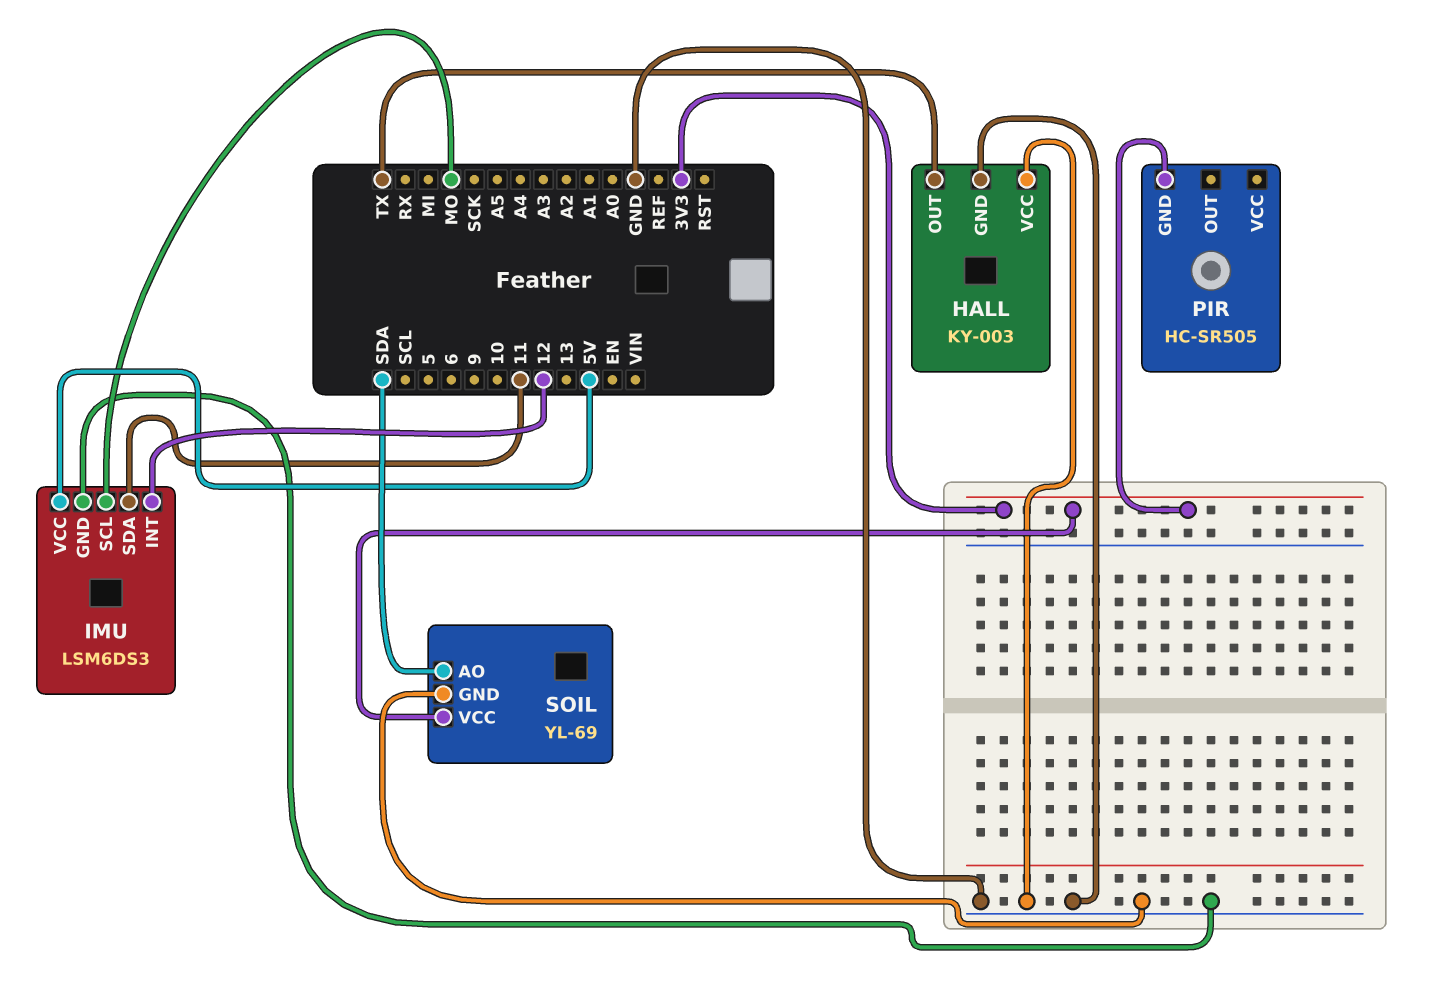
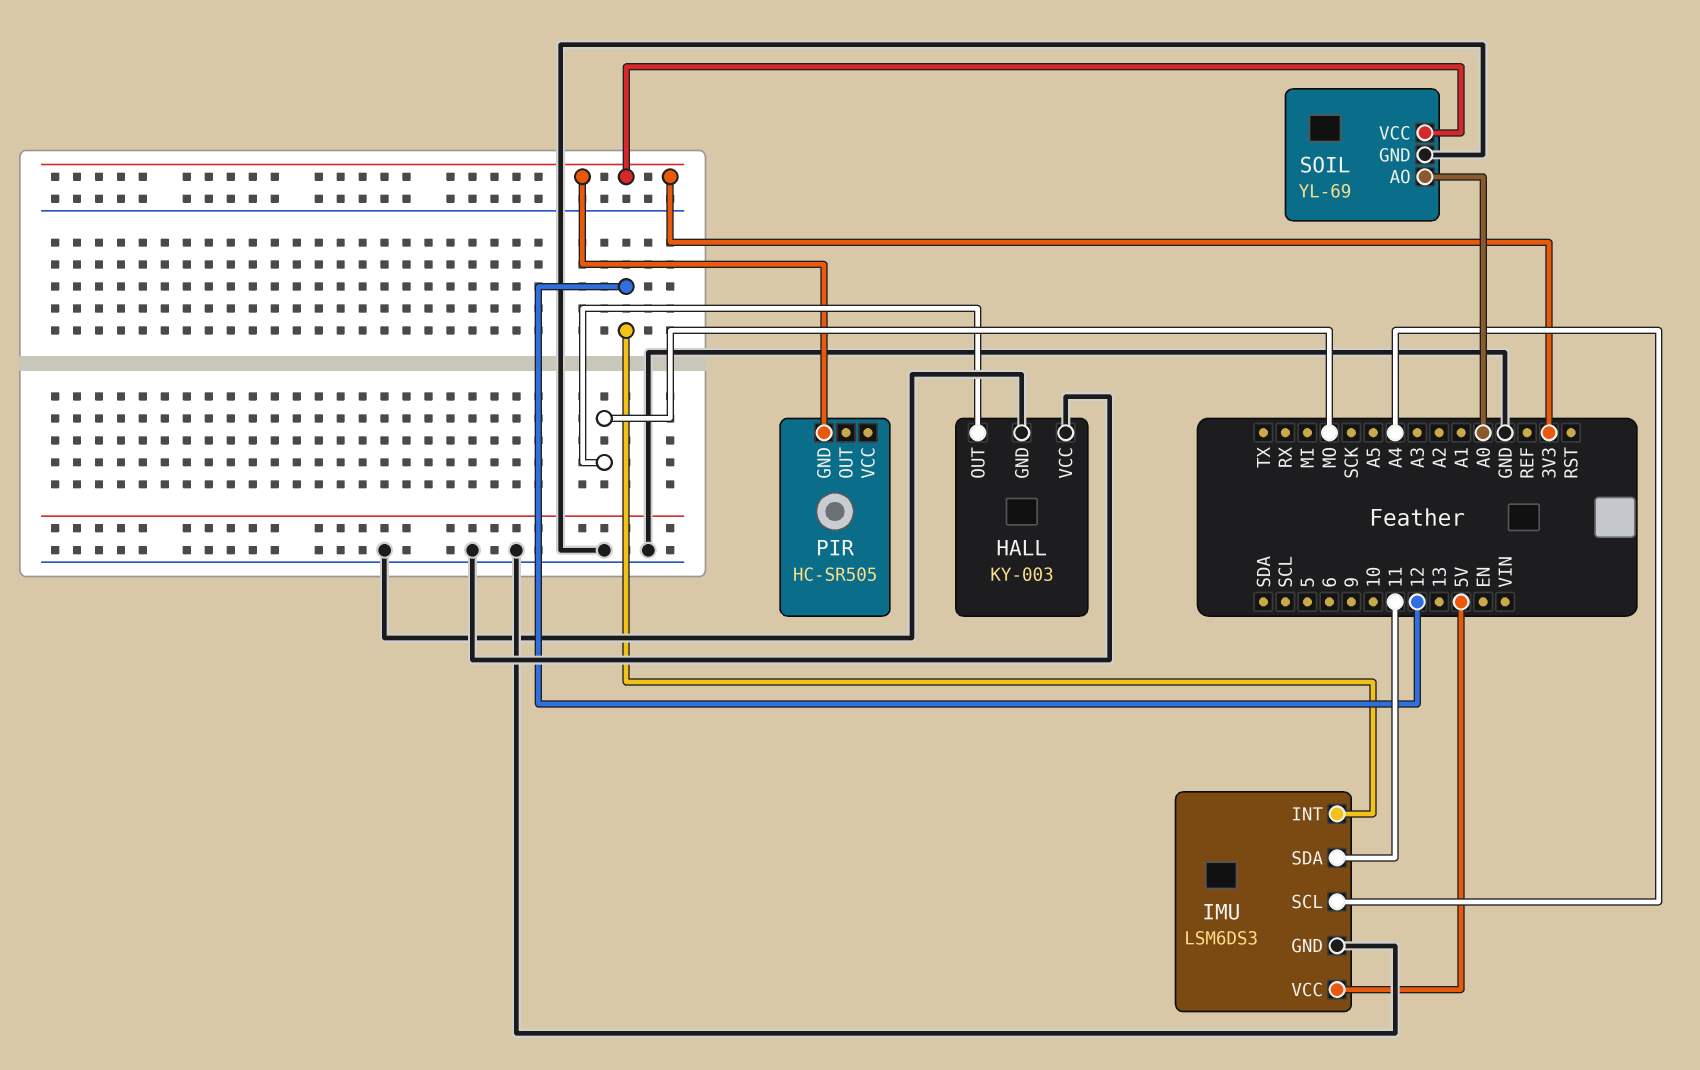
HALL pin OUT: TX -> MO
IMU pin SCL: MO -> A4
SOIL pin AO: SDA -> A0

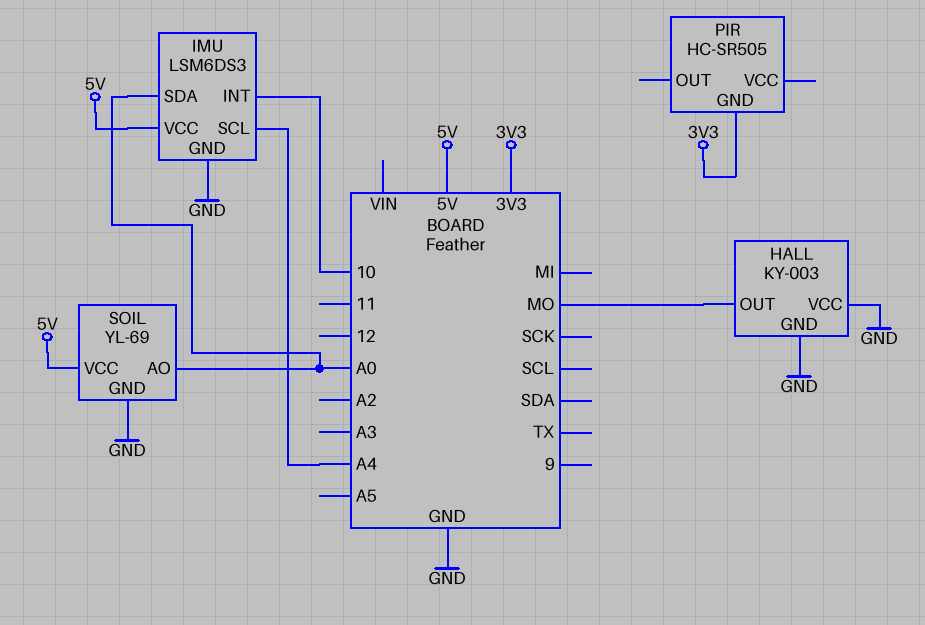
IMU pin INT: 12 -> 10
IMU pin SDA: 11 -> A0
SOIL pin VCC: 3V3 -> 5V

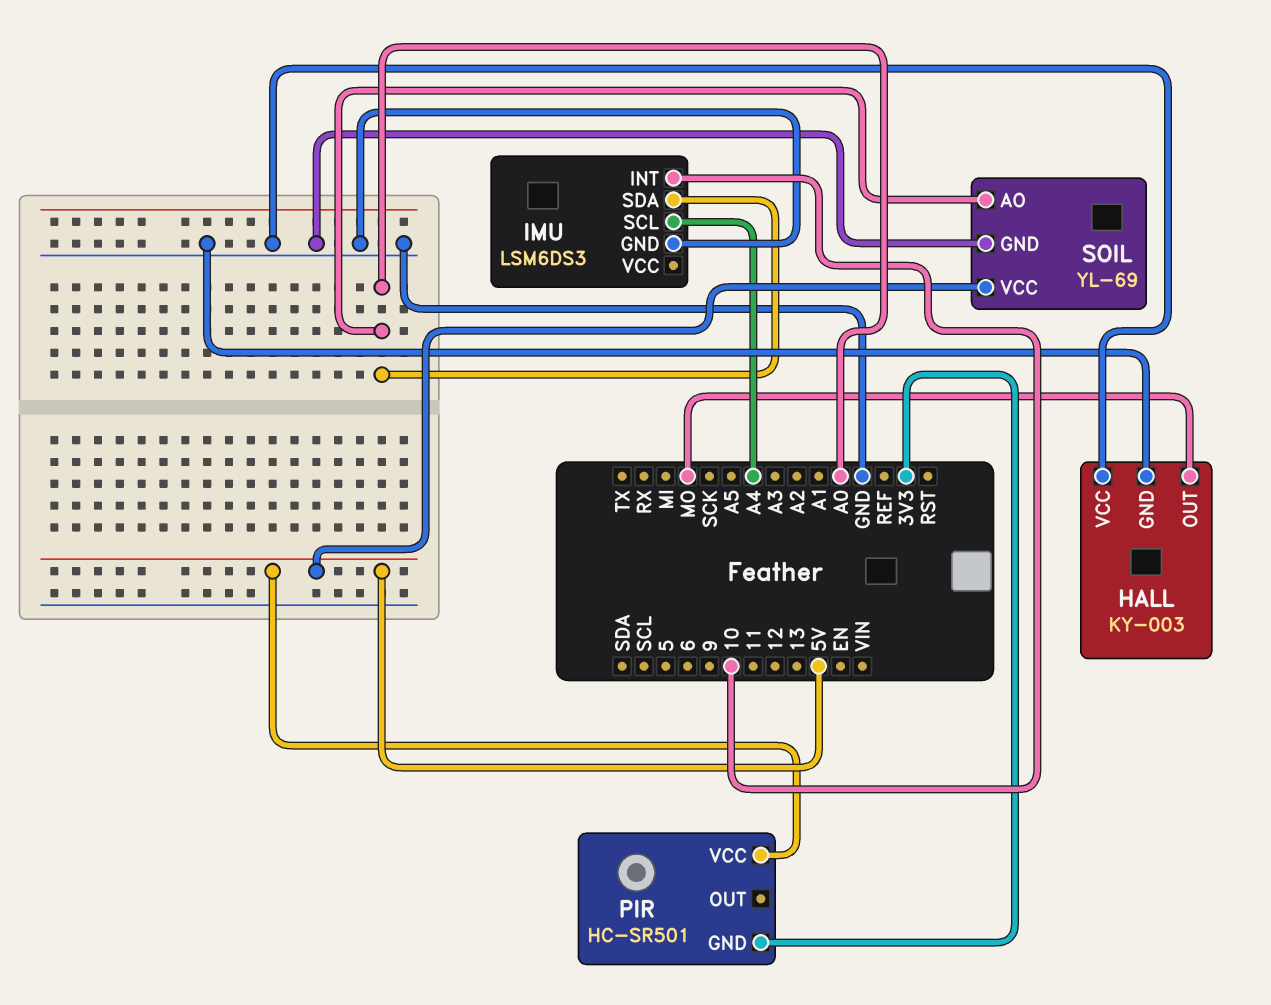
IMU pin VCC: 5V -> none
PIR: HC-SR505 -> HC-SR501
PIR pin VCC: none -> 5V

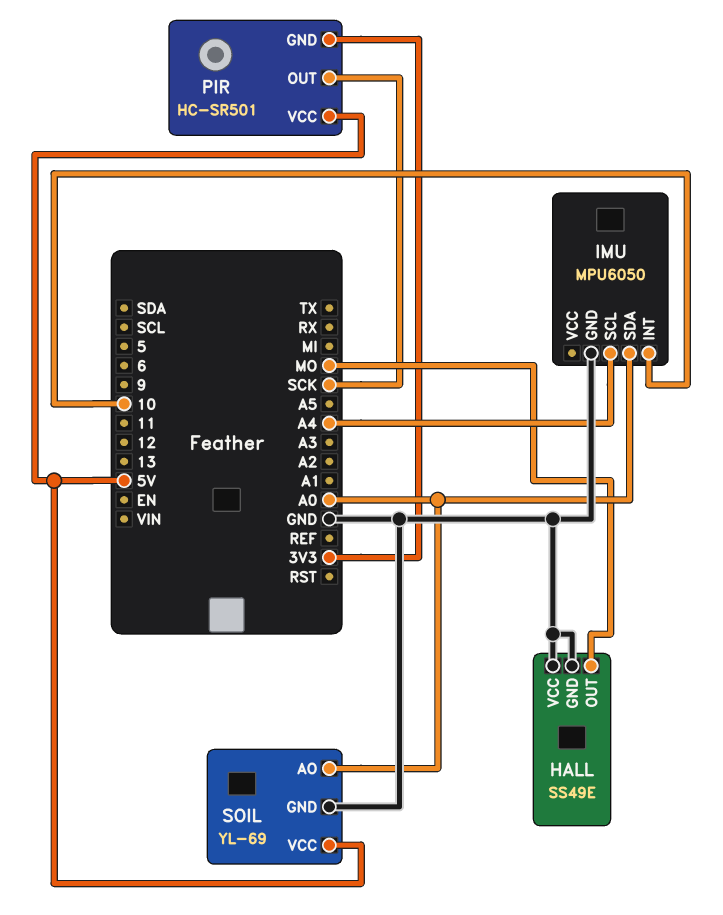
HALL: KY-003 -> SS49E
IMU: LSM6DS3 -> MPU6050
PIR pin OUT: none -> SCK

